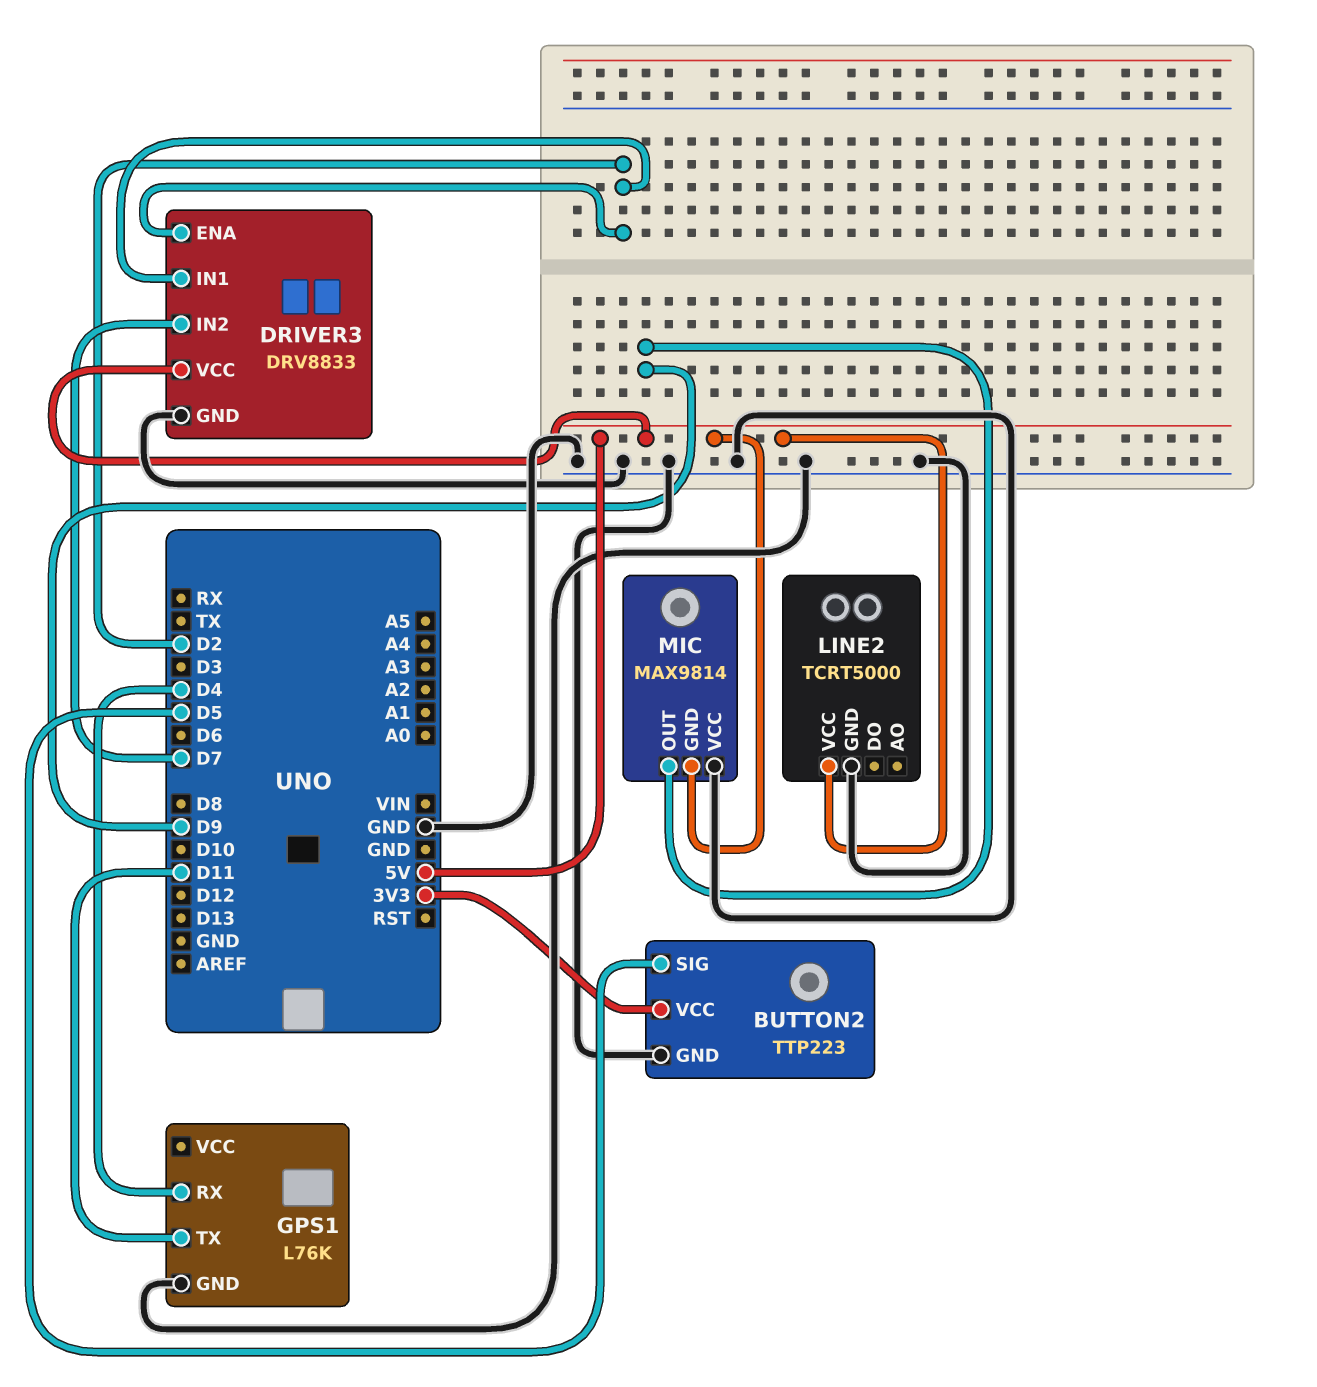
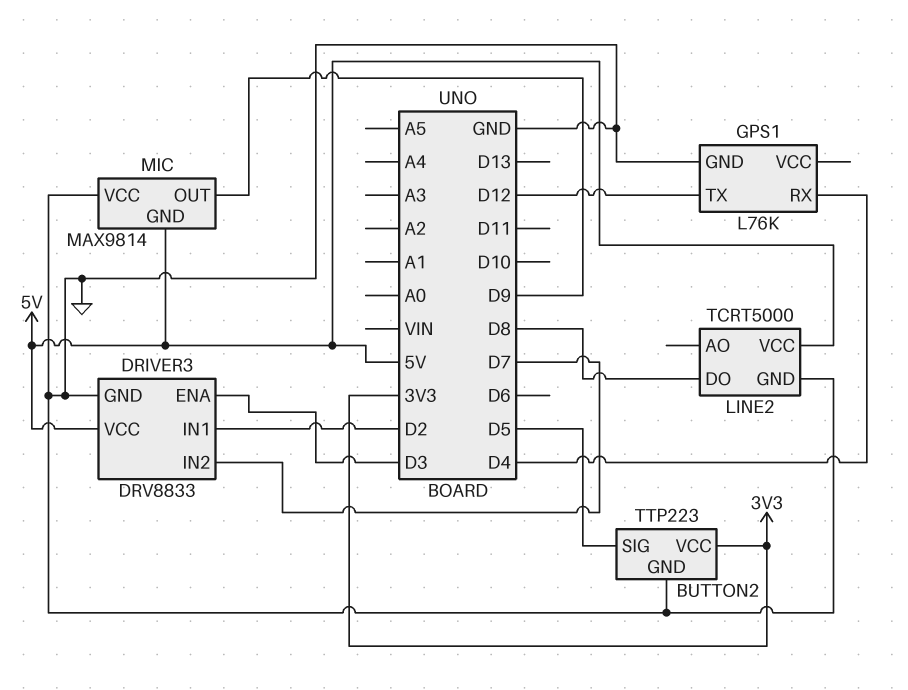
DRIVER3 pin ENA: D2 -> D3
GPS1 pin TX: D11 -> D12
LINE2 pin DO: none -> D8

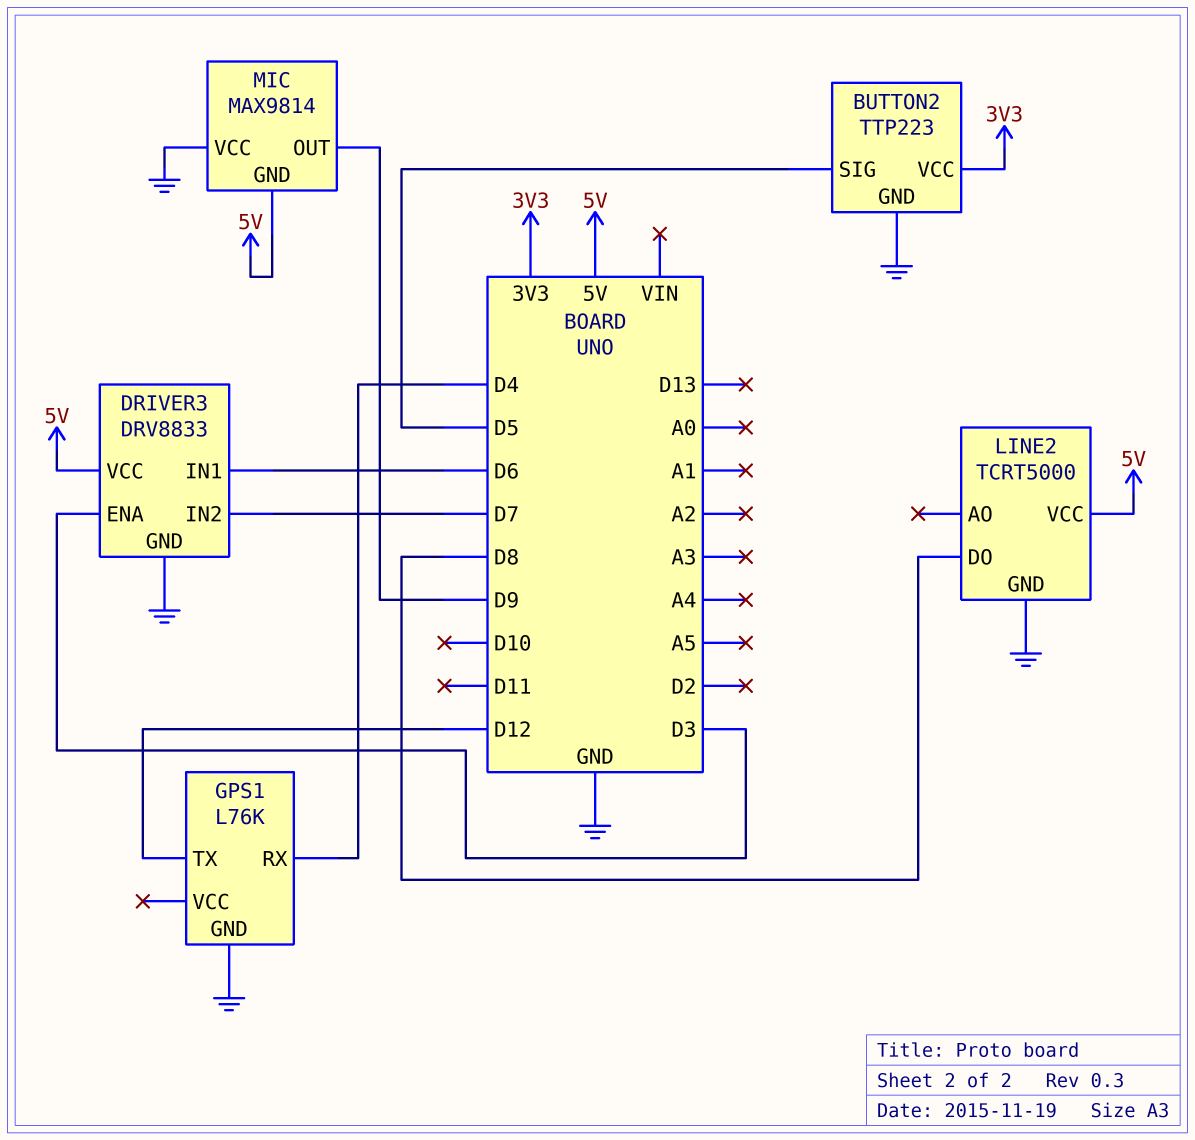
DRIVER3 pin IN1: D2 -> D6

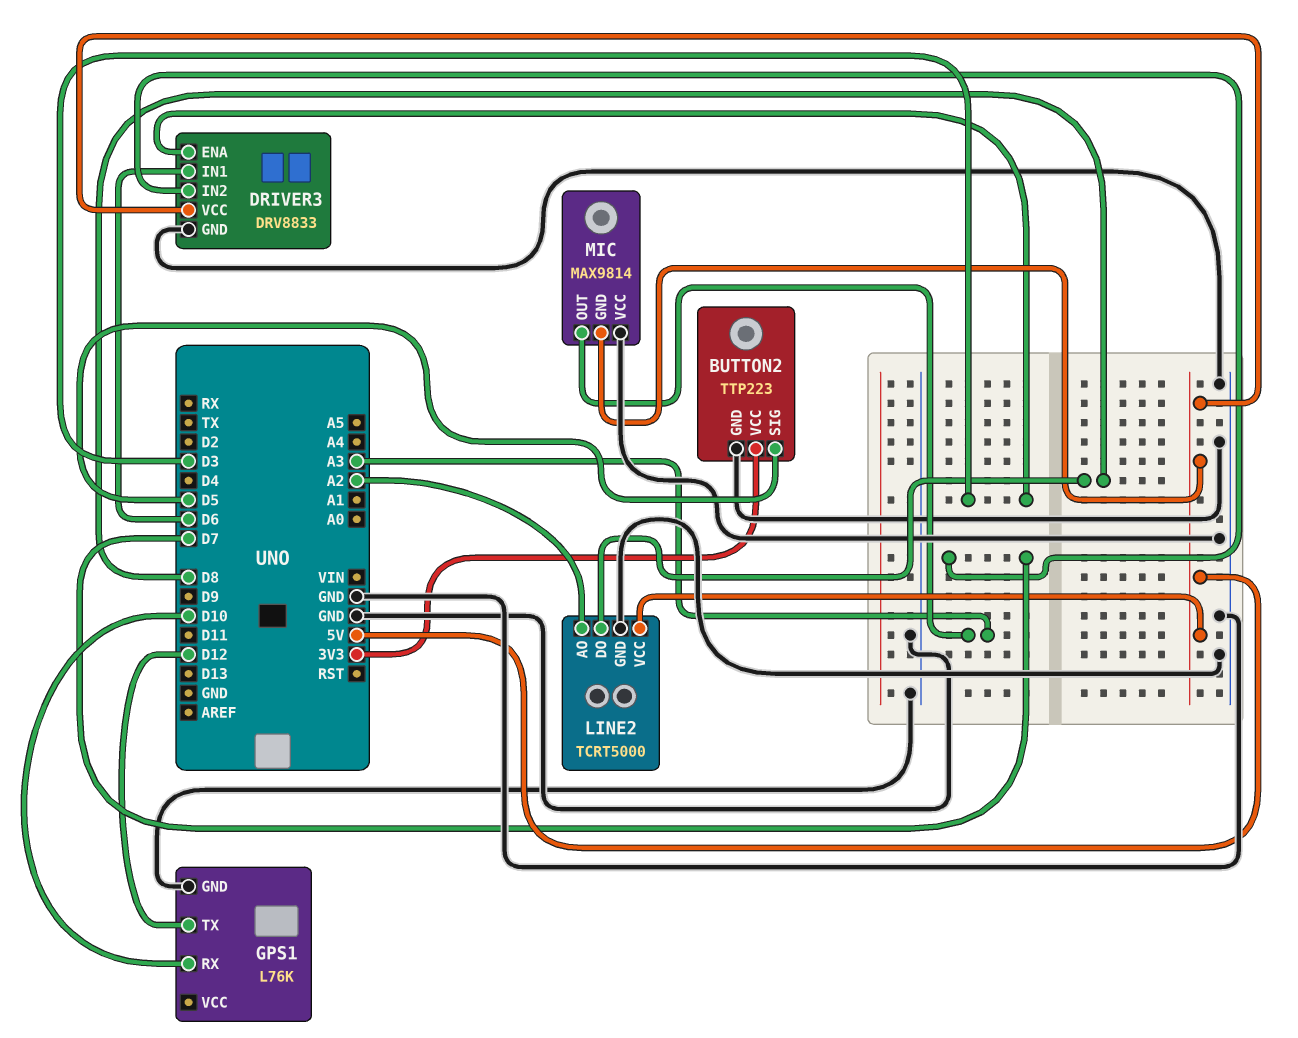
GPS1 pin RX: D4 -> D10
LINE2 pin AO: none -> A2
MIC pin OUT: D9 -> A3

